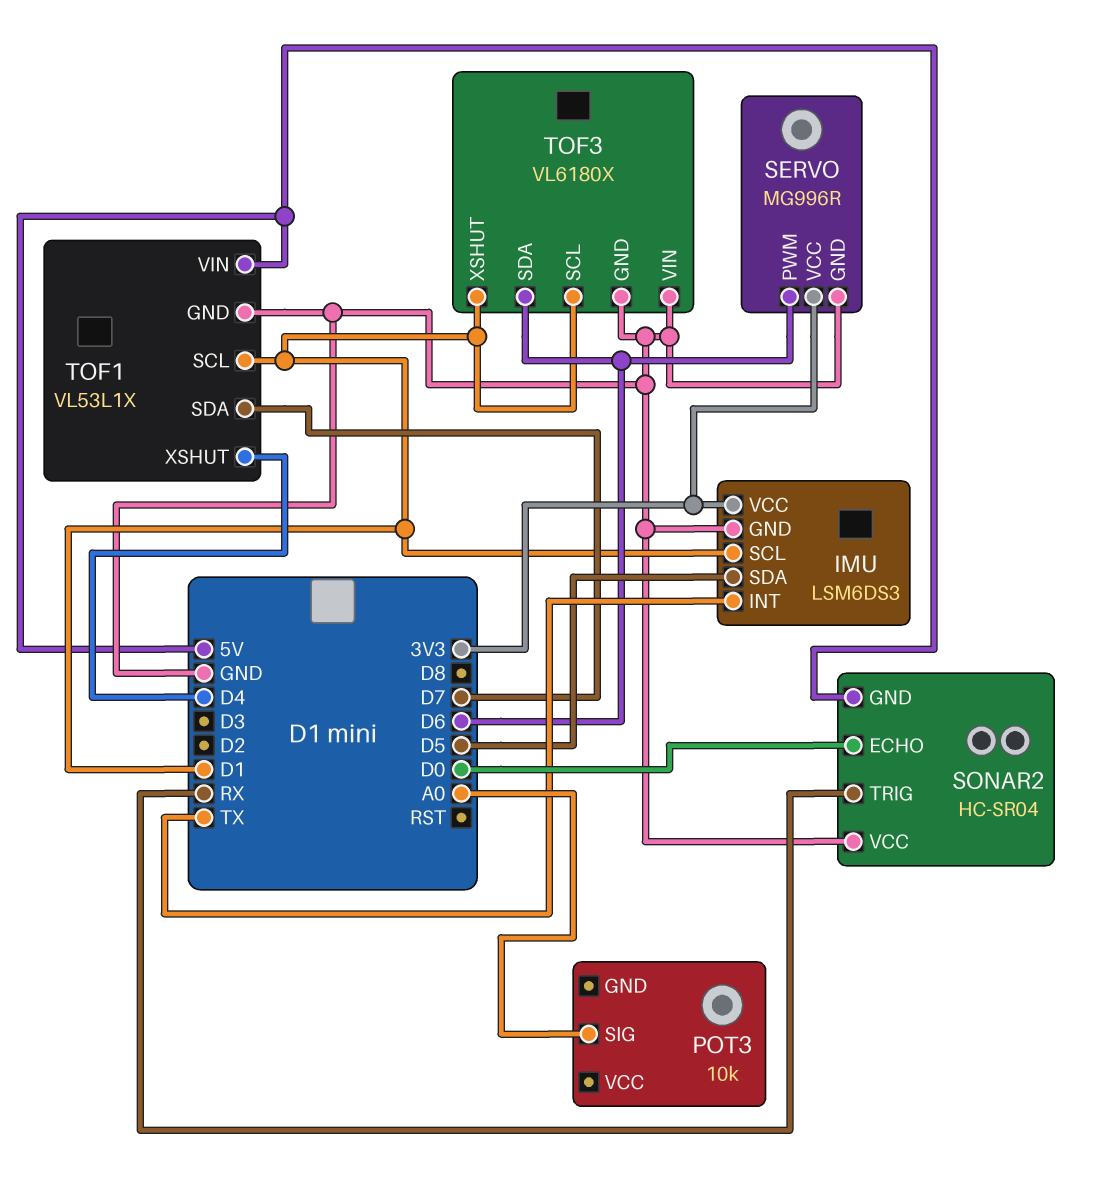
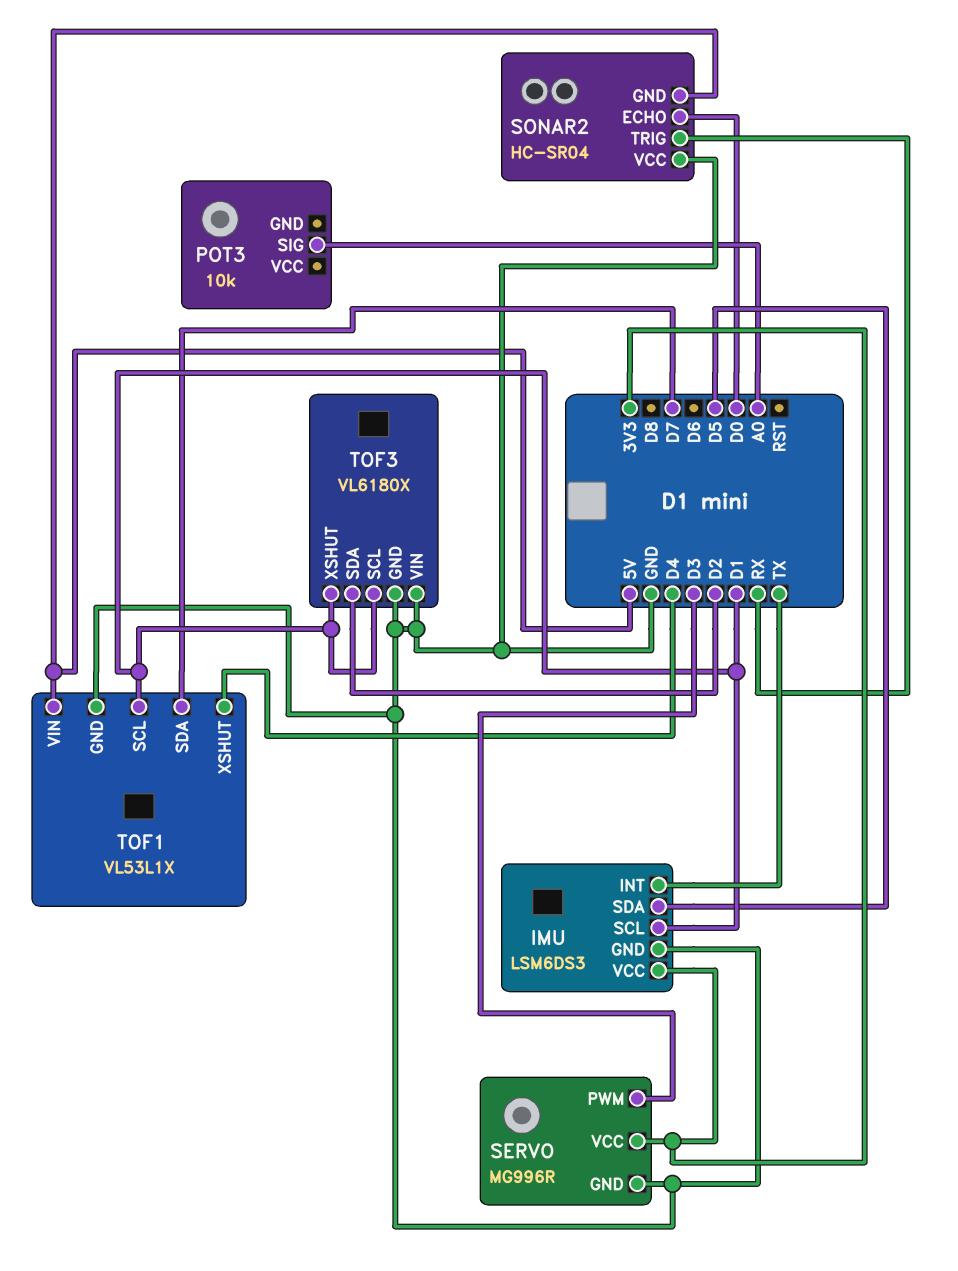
SERVO pin PWM: D6 -> D3
TOF3 pin SDA: D6 -> D2

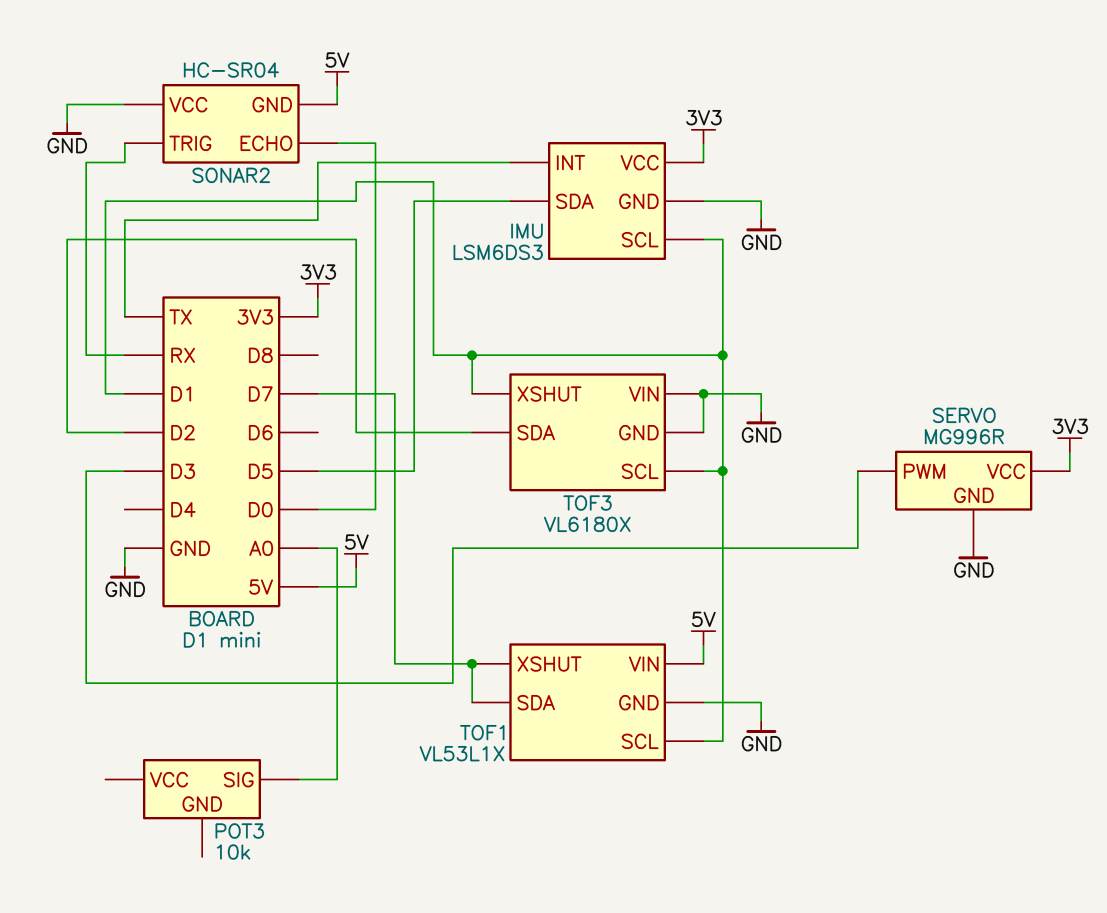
TOF1 pin XSHUT: D4 -> D7

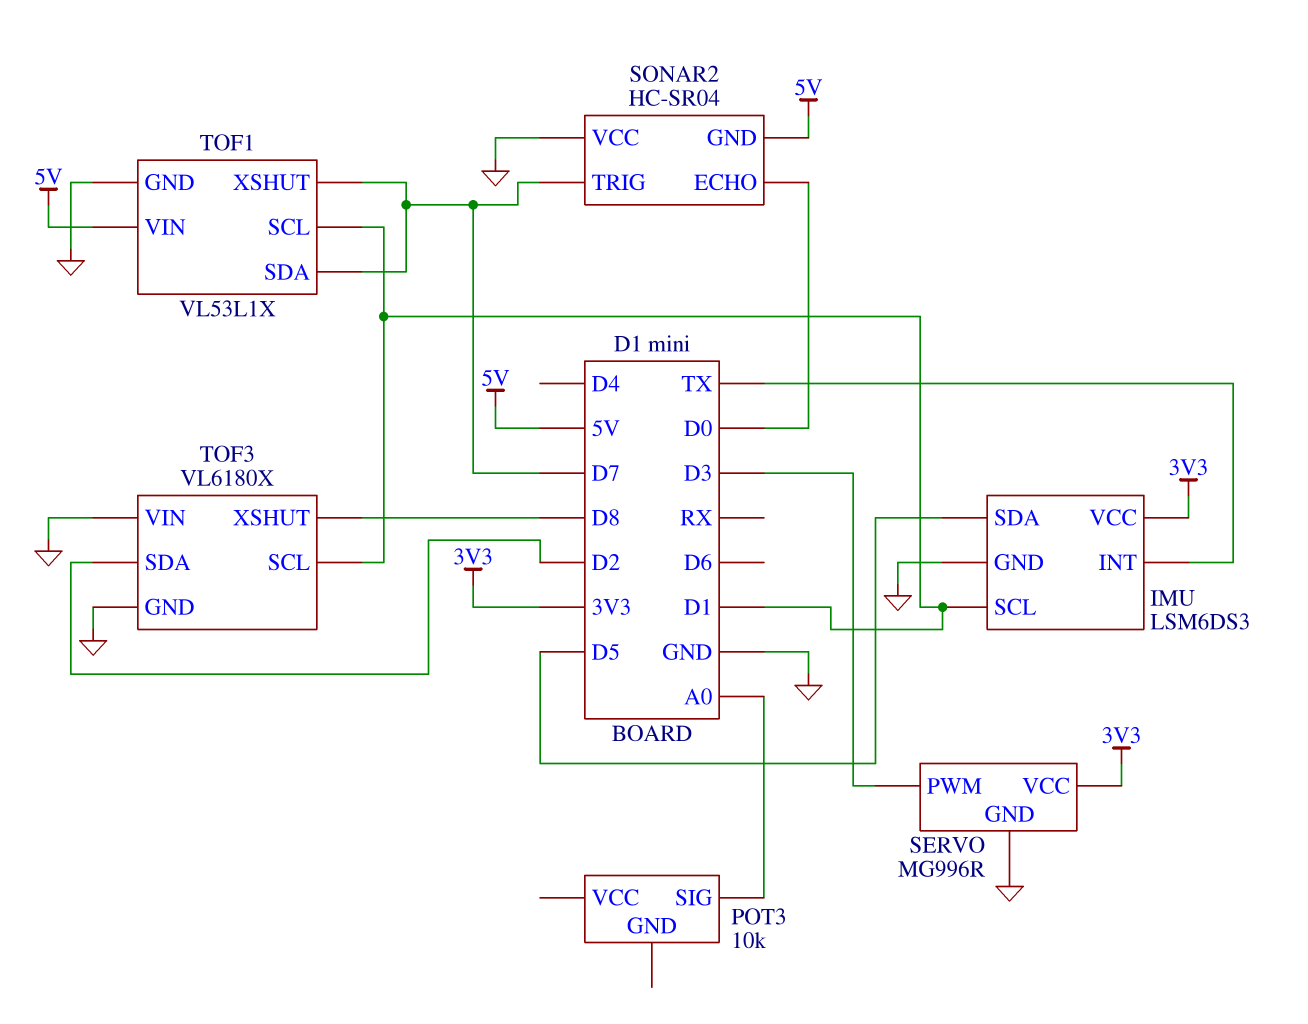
SONAR2 pin TRIG: RX -> D7
TOF3 pin XSHUT: D1 -> D8

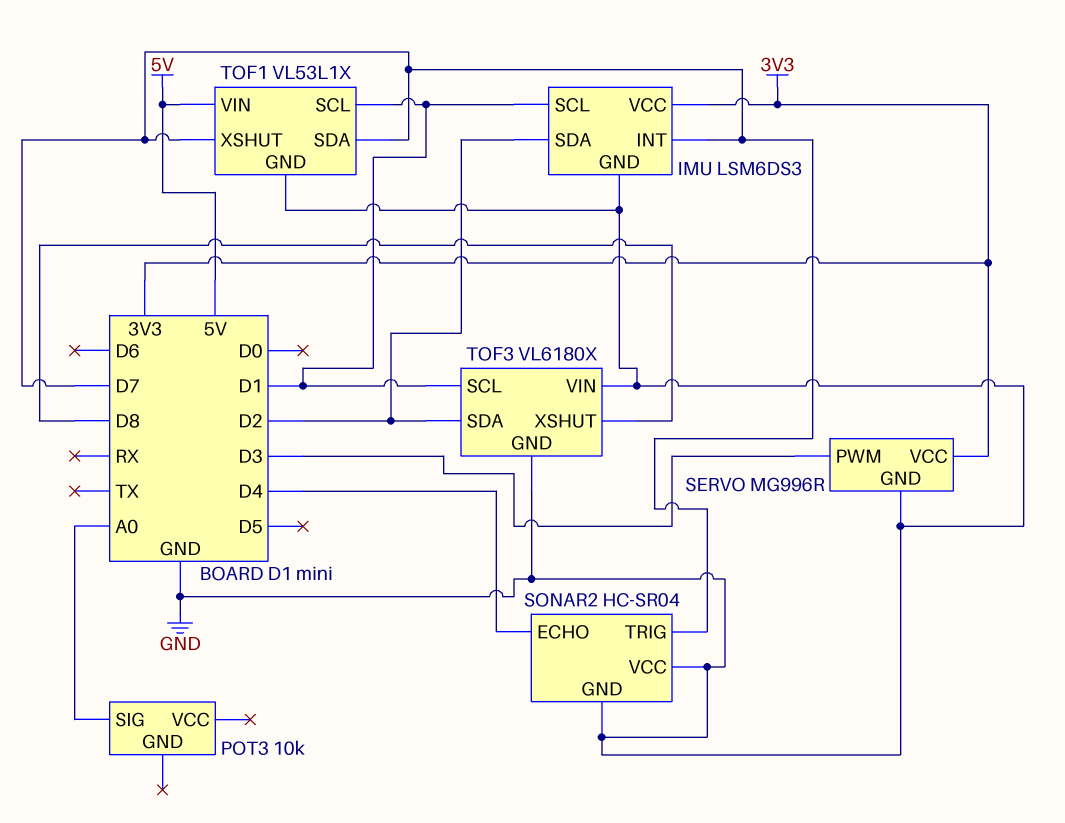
IMU pin INT: TX -> D7
IMU pin SDA: D5 -> D2
SONAR2 pin ECHO: D0 -> D4
SONAR2 pin GND: 5V -> GND

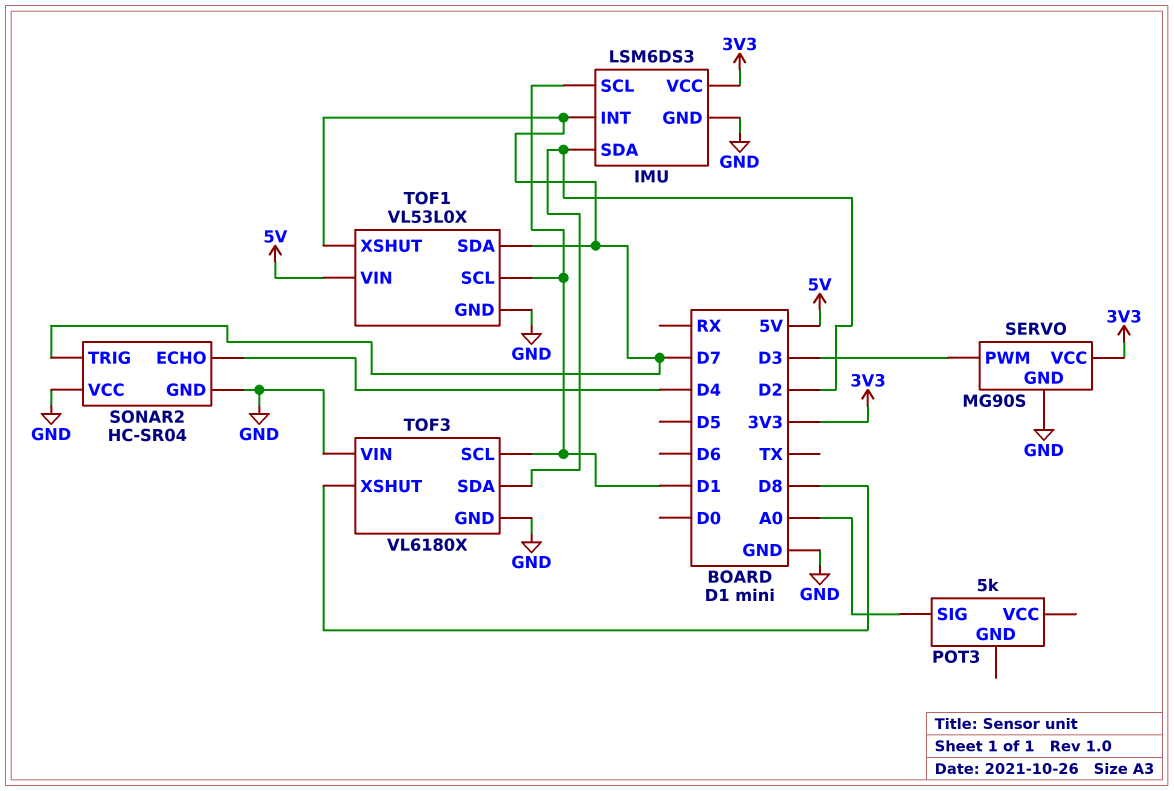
POT3: 10k -> 5k
SERVO: MG996R -> MG90S
TOF1: VL53L1X -> VL53L0X

